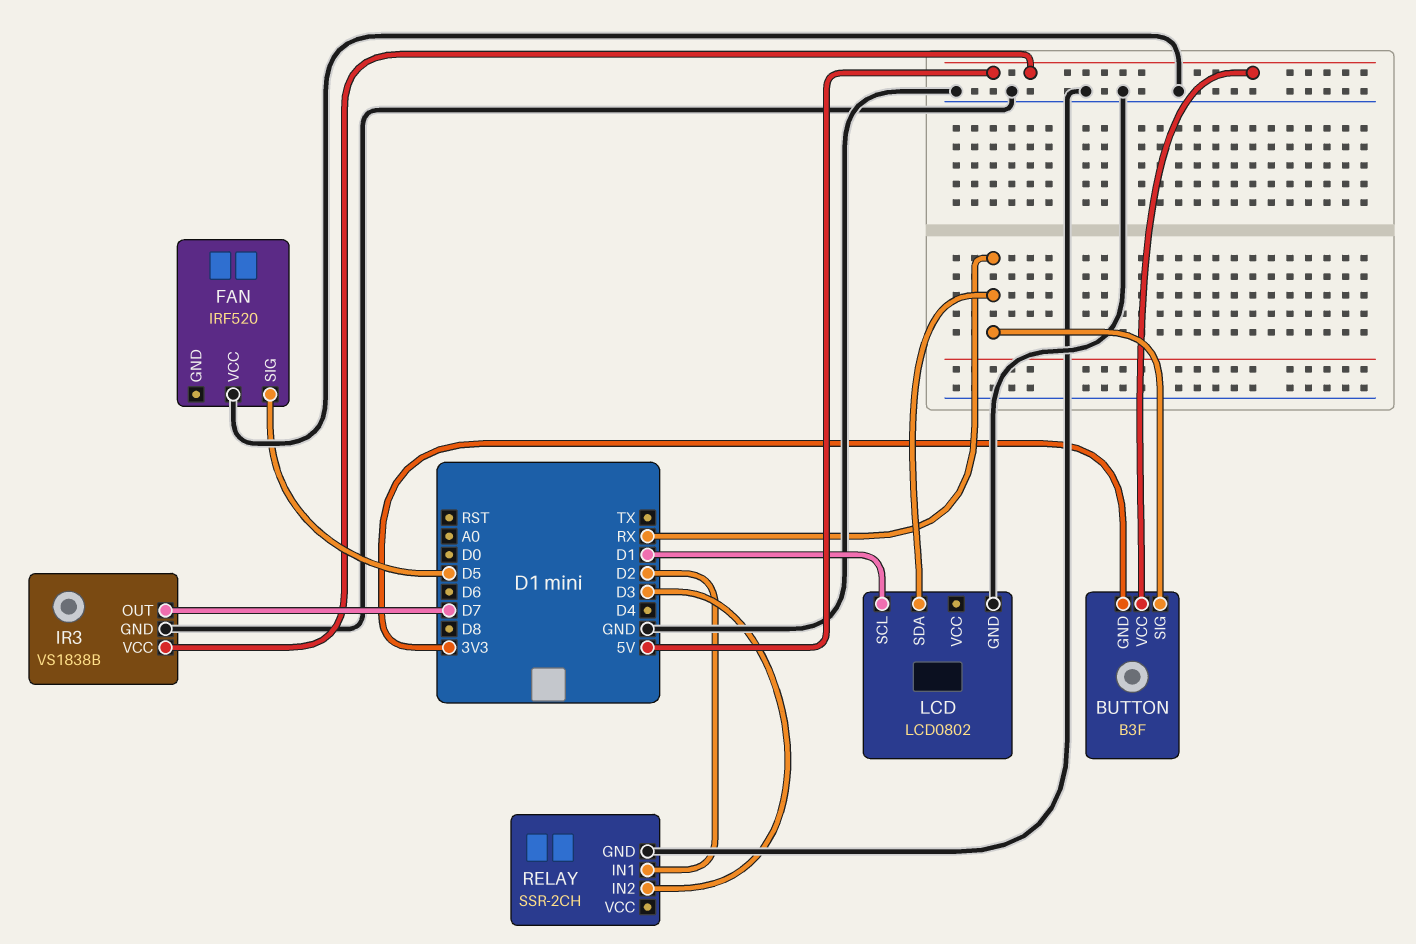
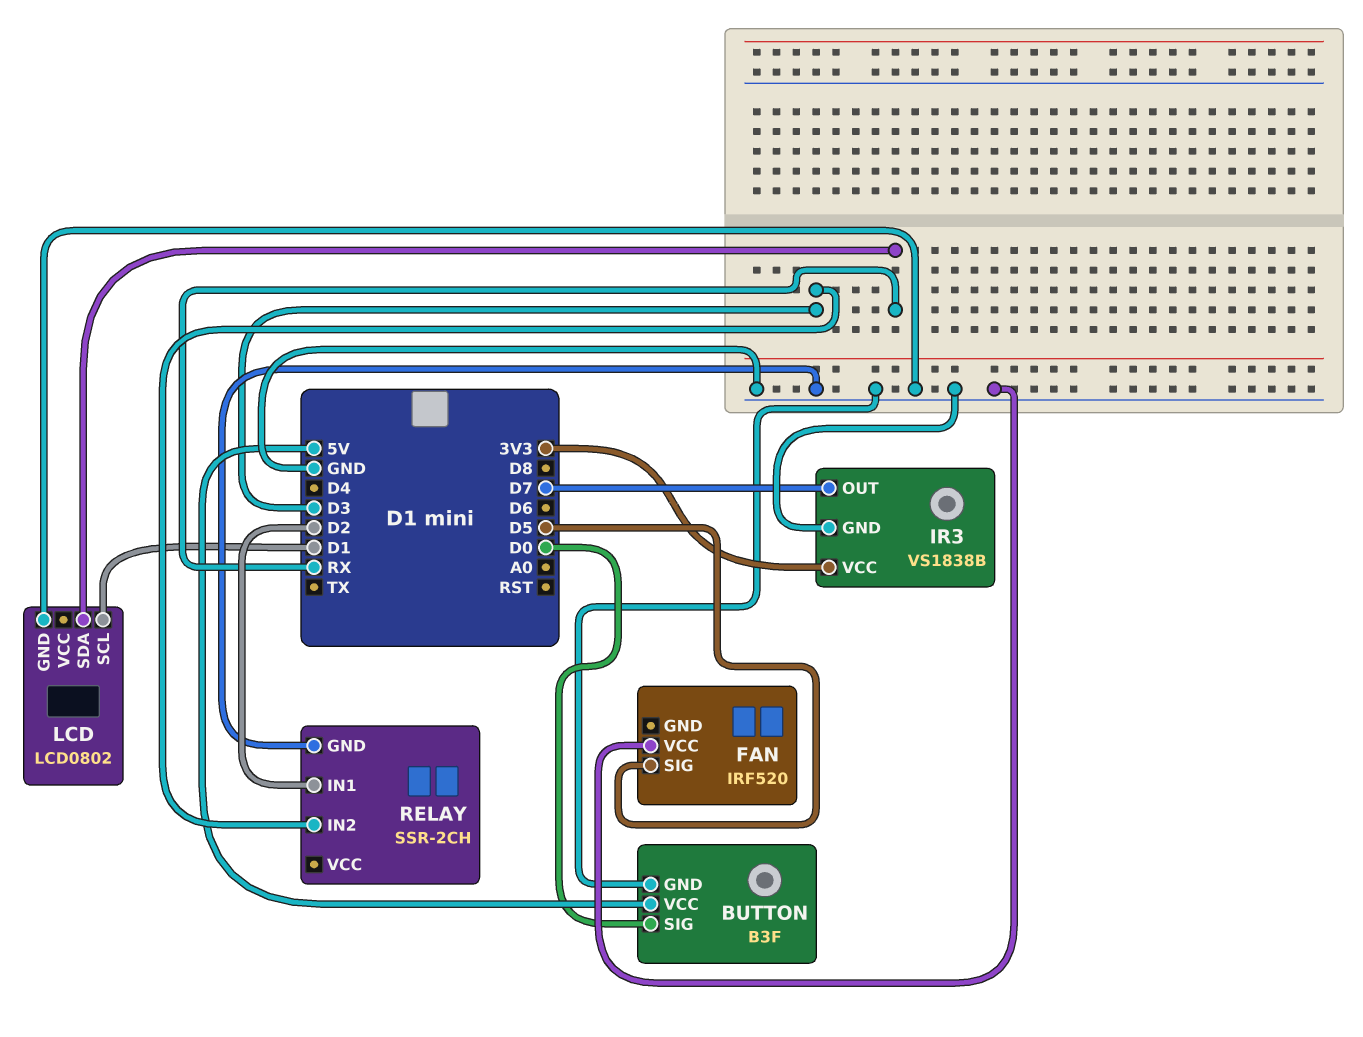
BUTTON pin GND: 3V3 -> GND
BUTTON pin SIG: RX -> D0
IR3 pin VCC: 5V -> 3V3

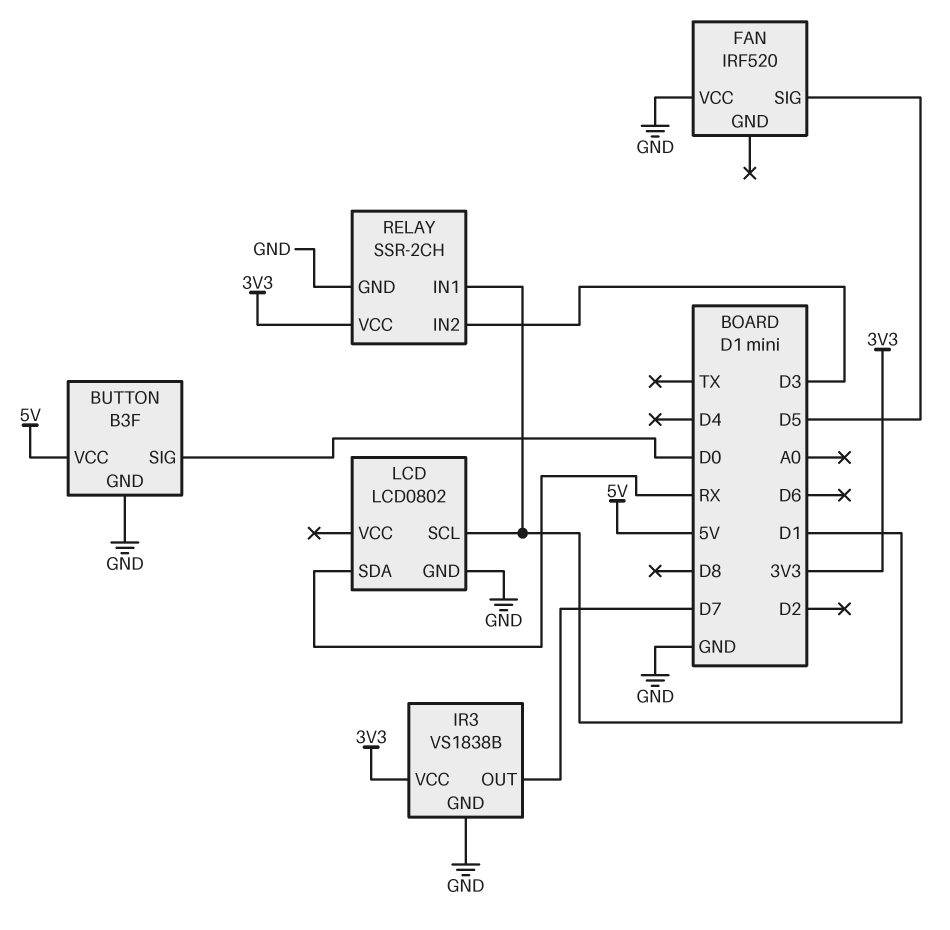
RELAY pin IN1: D2 -> D1
RELAY pin VCC: none -> 3V3

